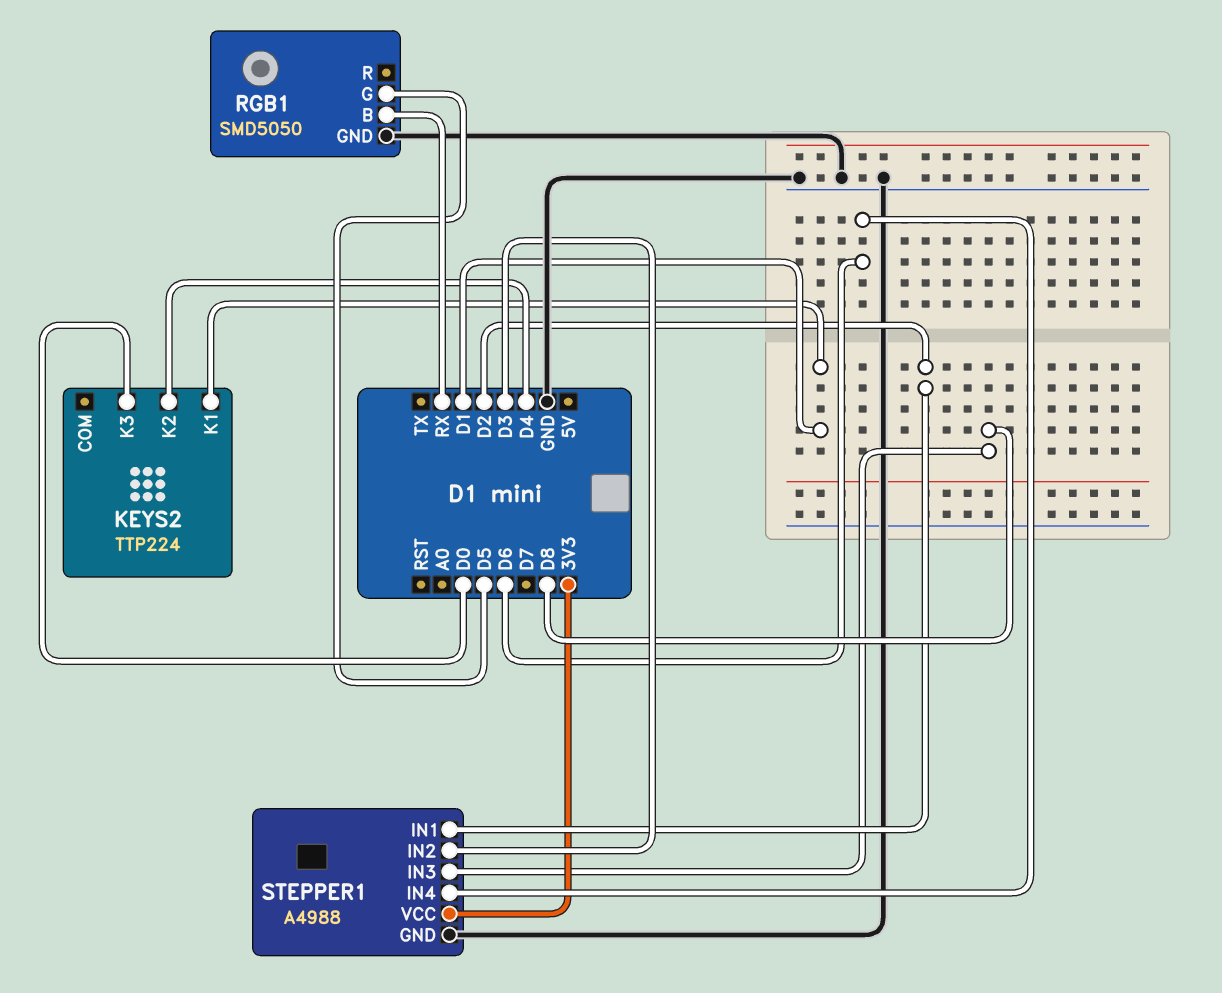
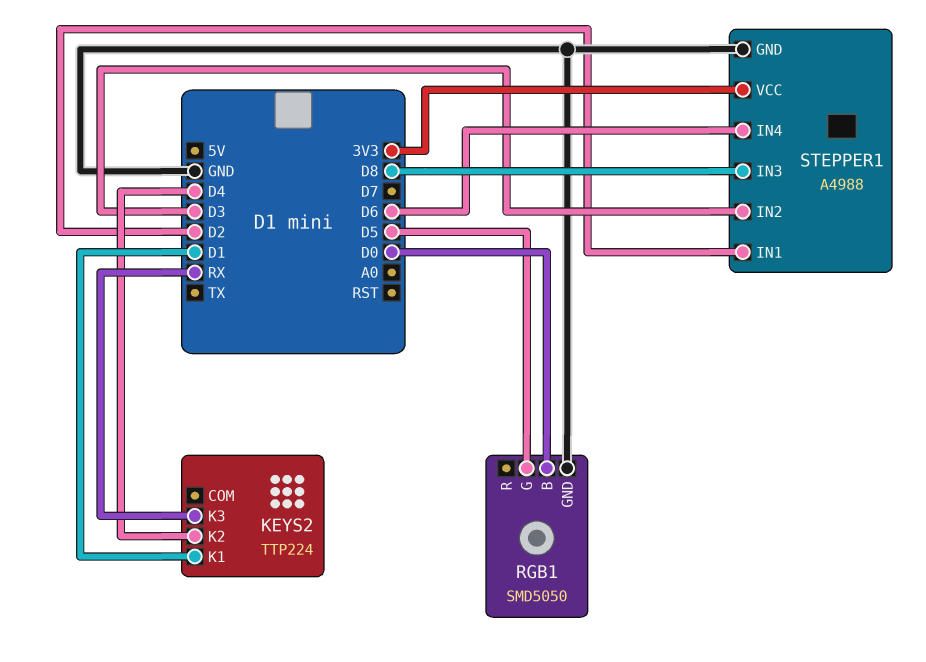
KEYS2 pin K3: D0 -> RX
RGB1 pin B: RX -> D0

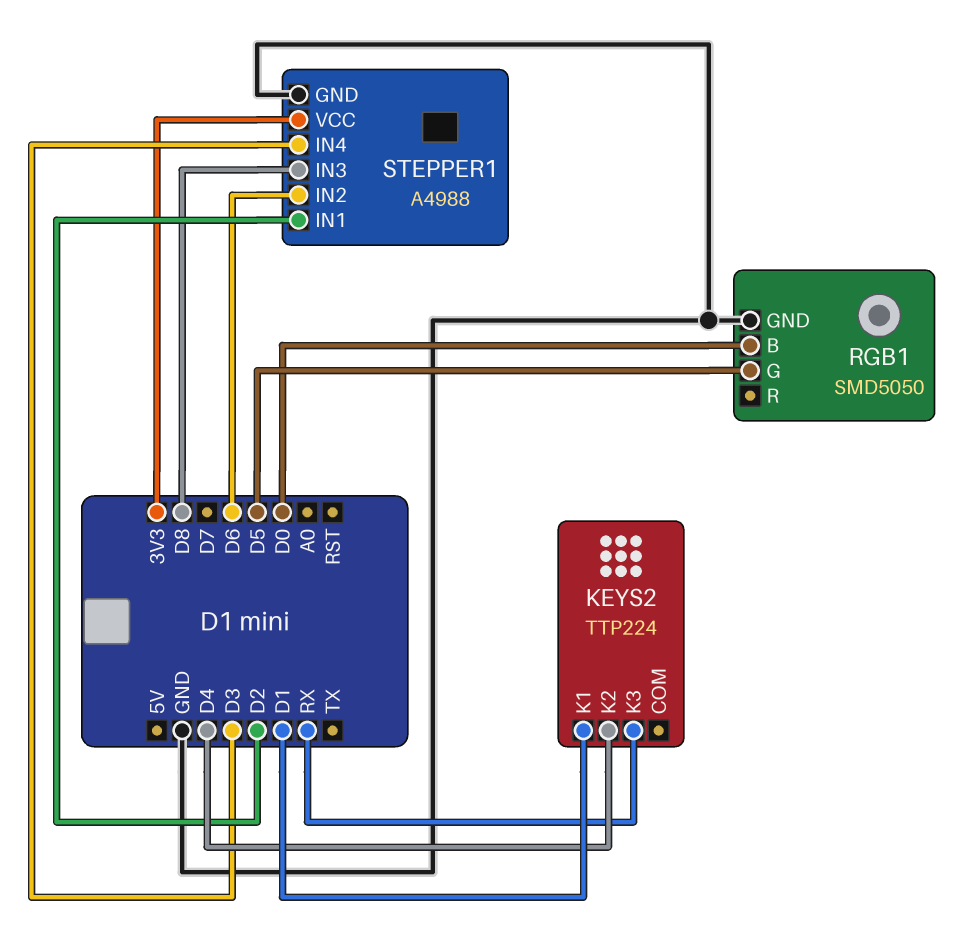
STEPPER1 pin IN2: D3 -> D6
STEPPER1 pin IN4: D6 -> D3

